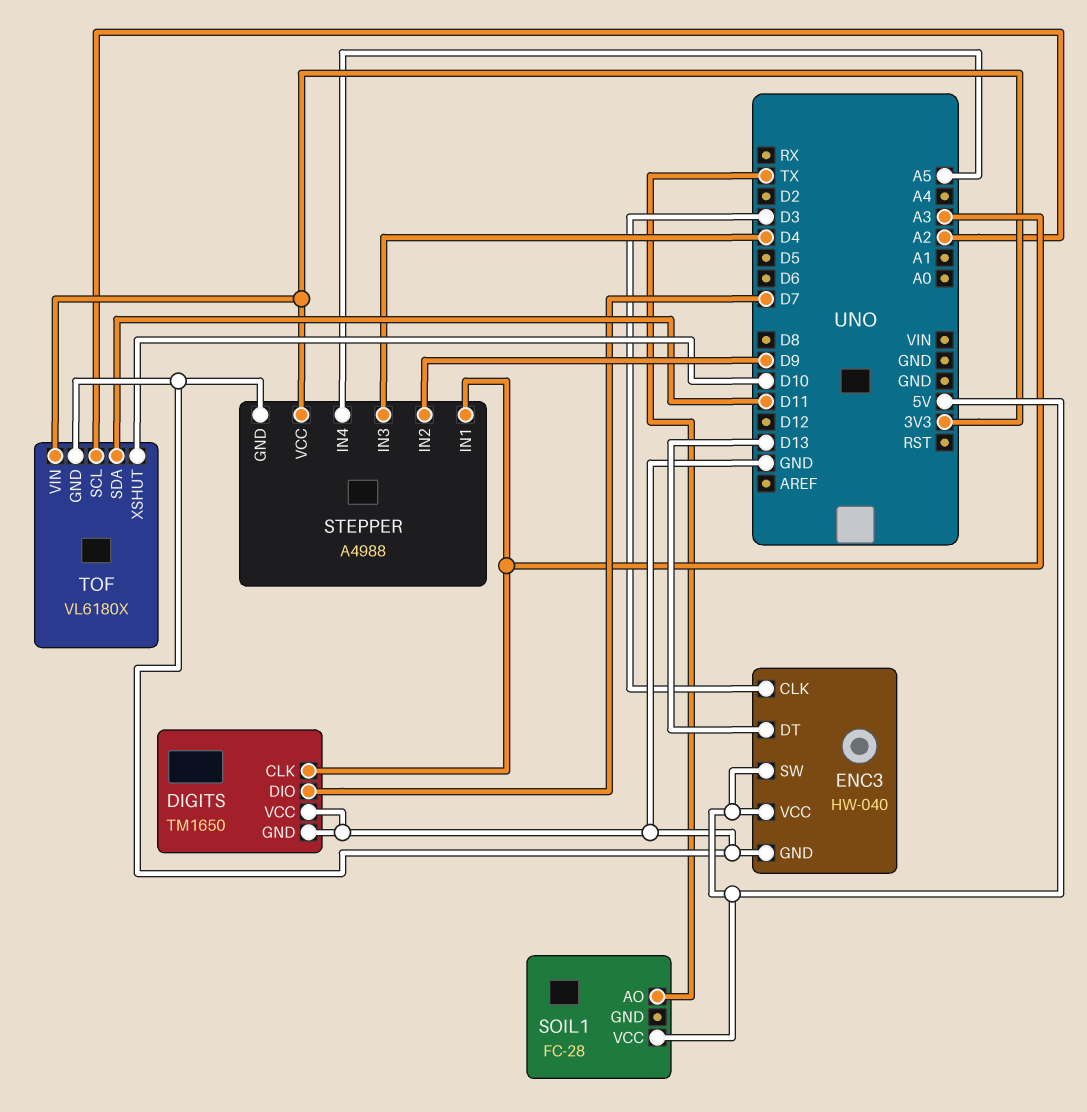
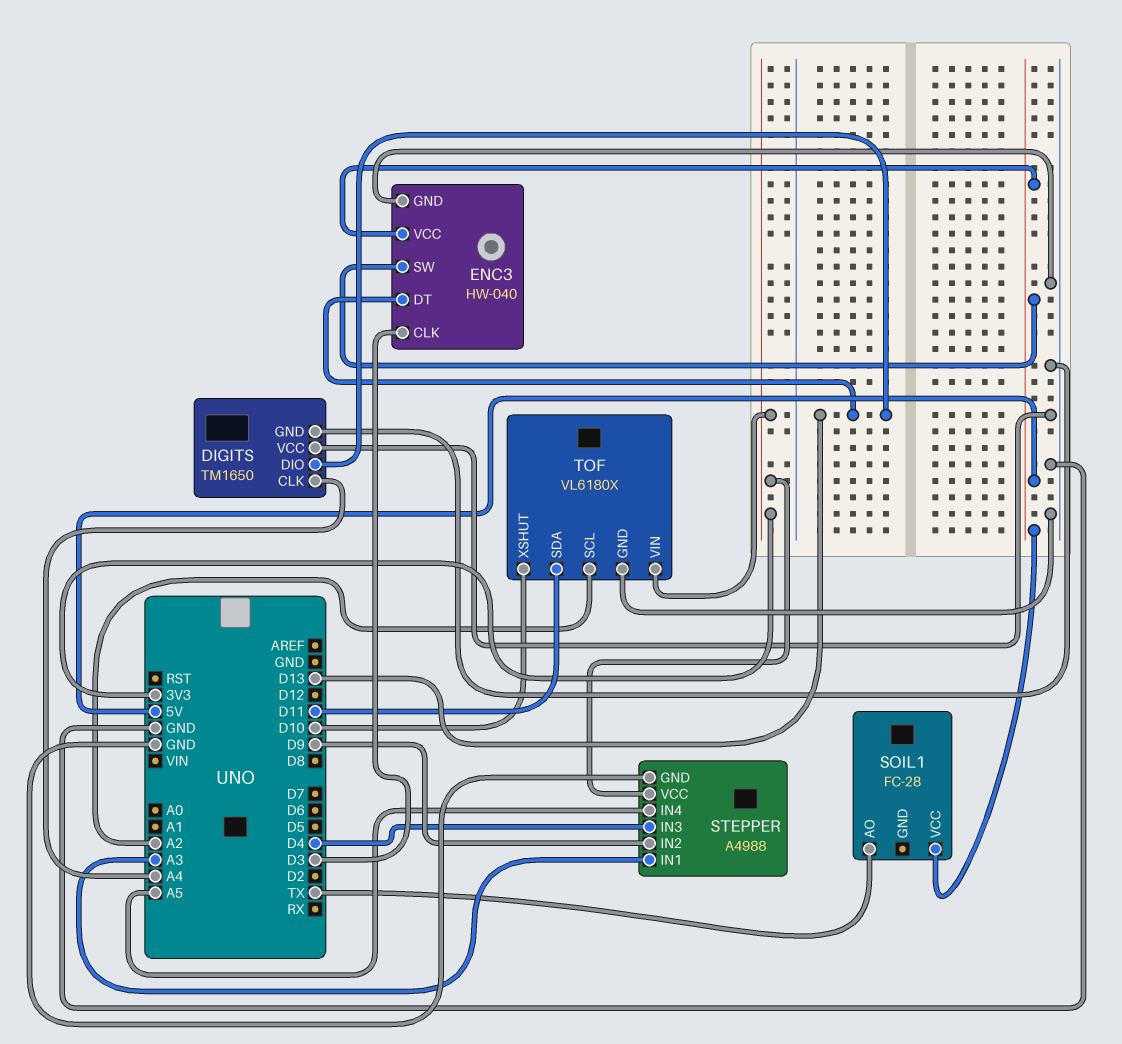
DIGITS pin CLK: A3 -> A4
DIGITS pin DIO: D7 -> D13

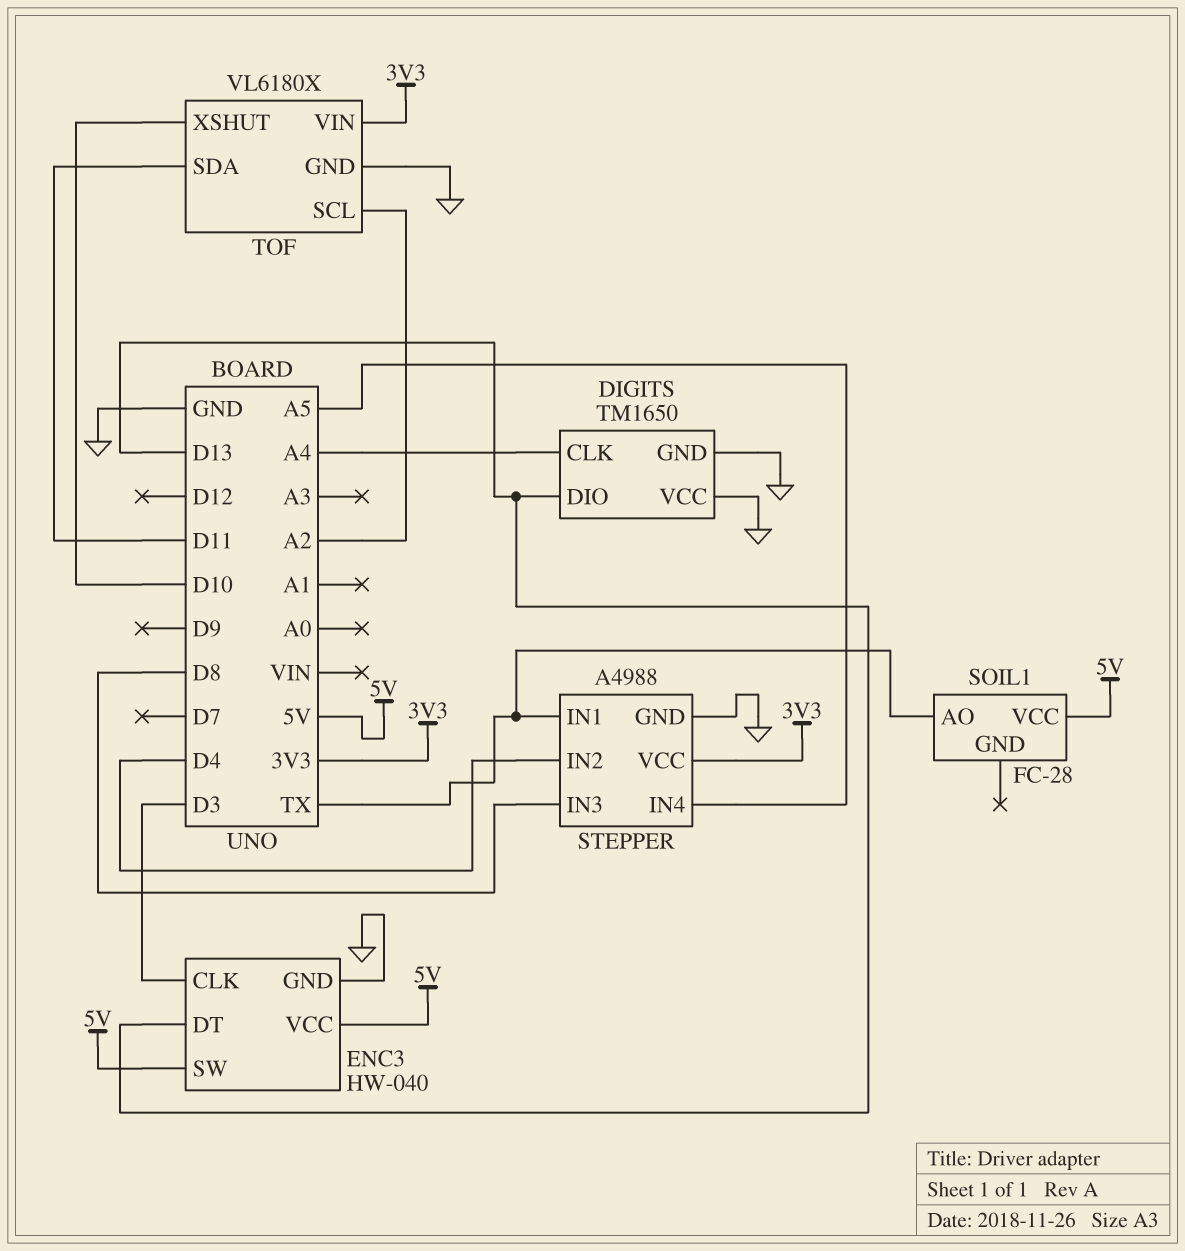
STEPPER pin IN1: A3 -> TX
STEPPER pin IN2: D9 -> D4
STEPPER pin IN3: D4 -> D8

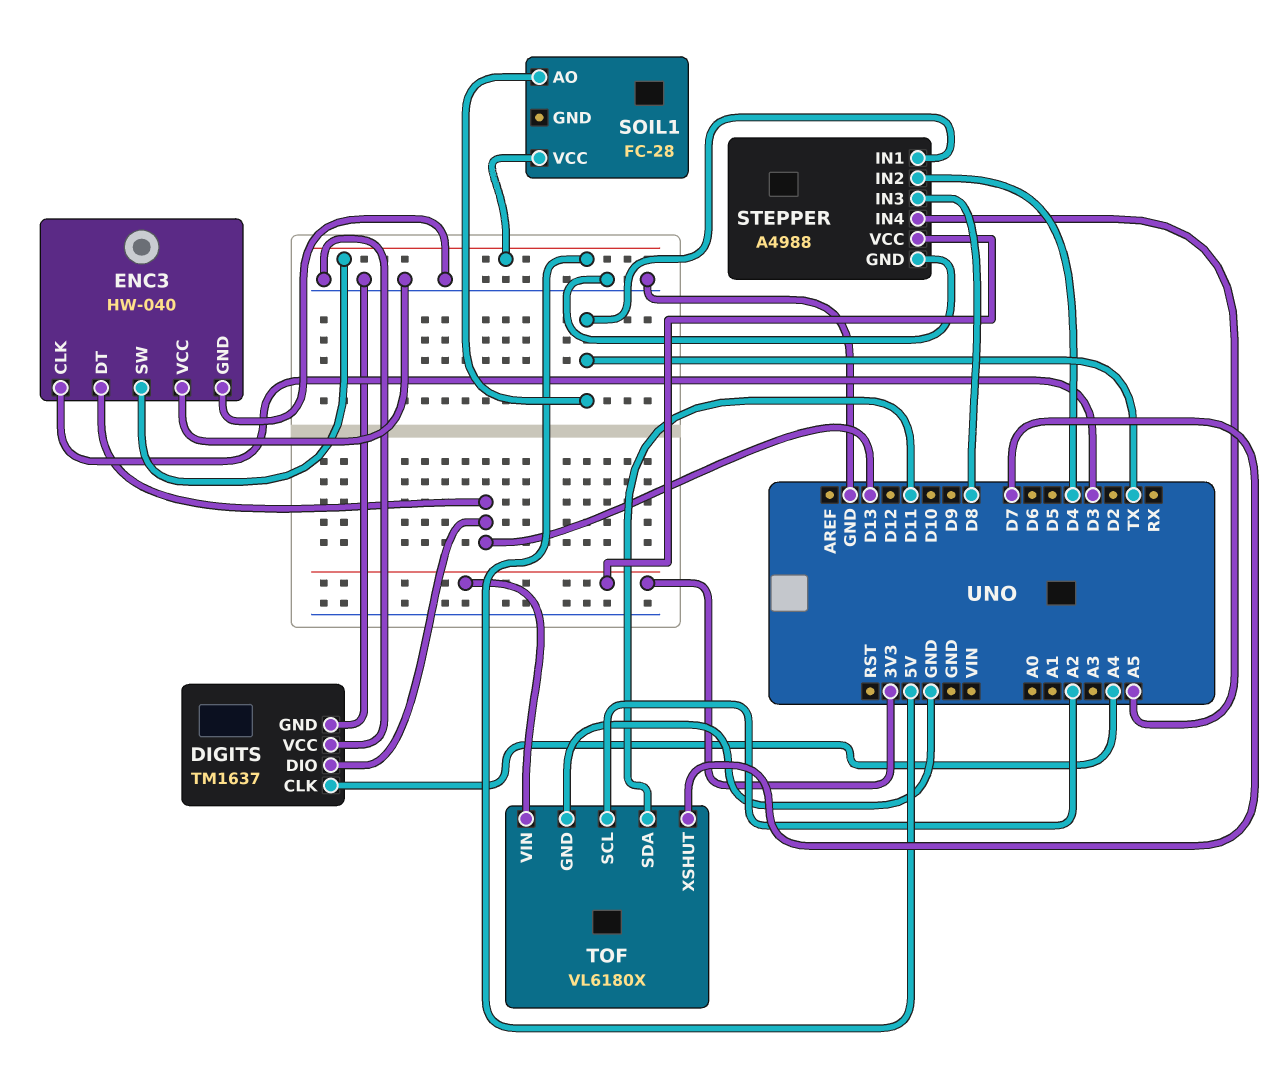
DIGITS: TM1650 -> TM1637
ENC3 pin VCC: 5V -> GND
TOF pin XSHUT: D10 -> D7

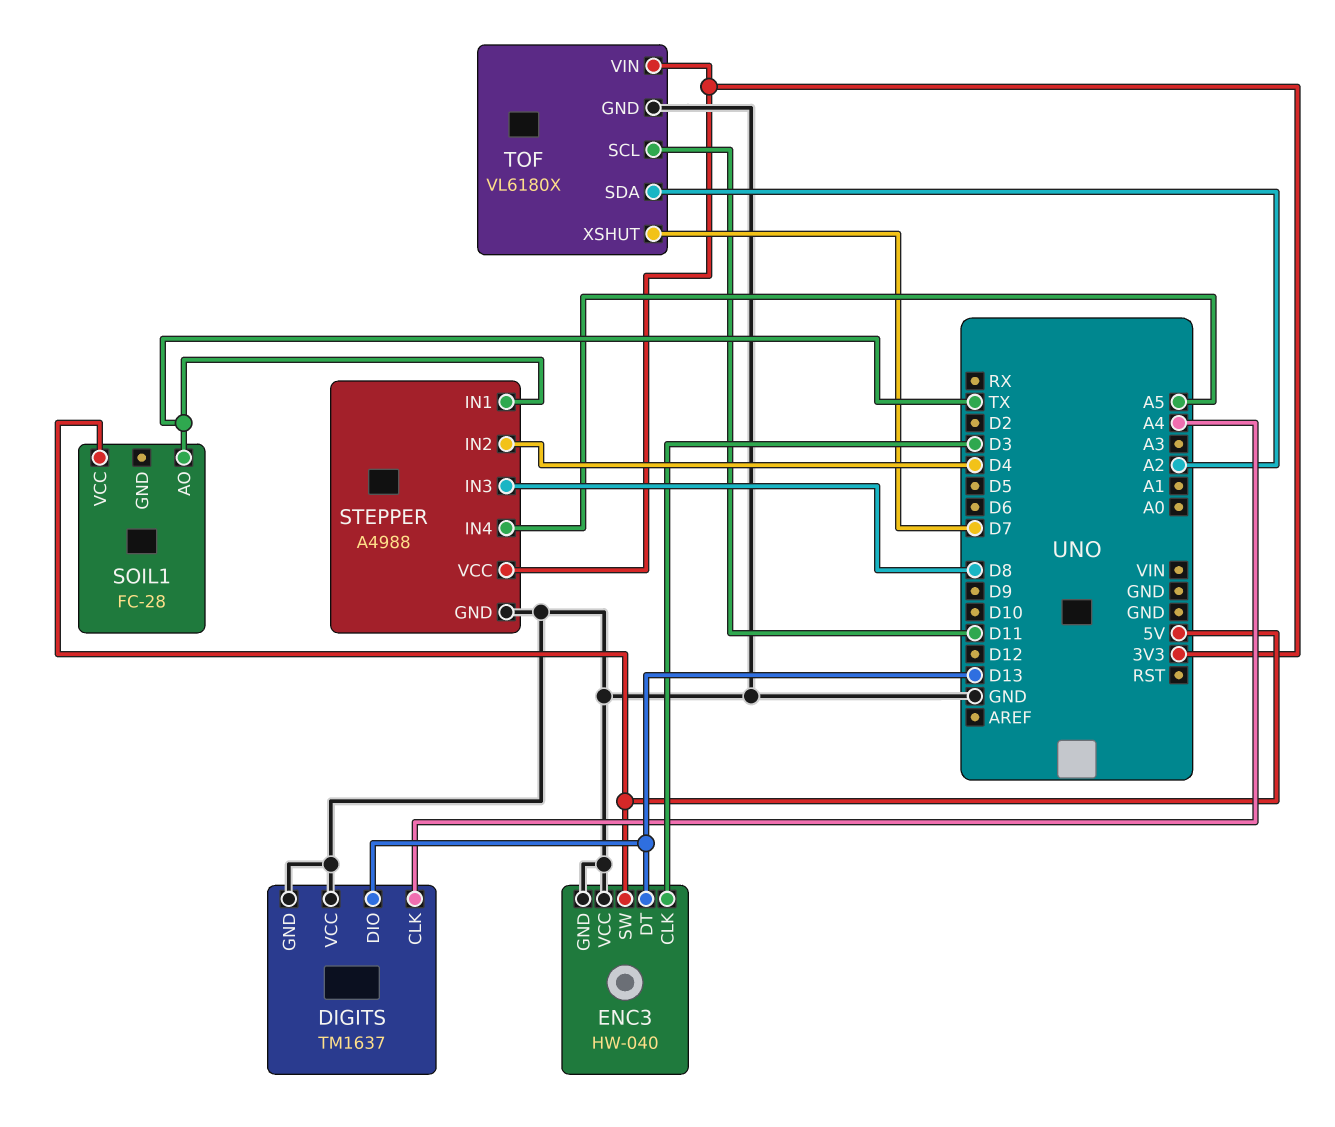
TOF pin SCL: A2 -> D11
TOF pin SDA: D11 -> A2

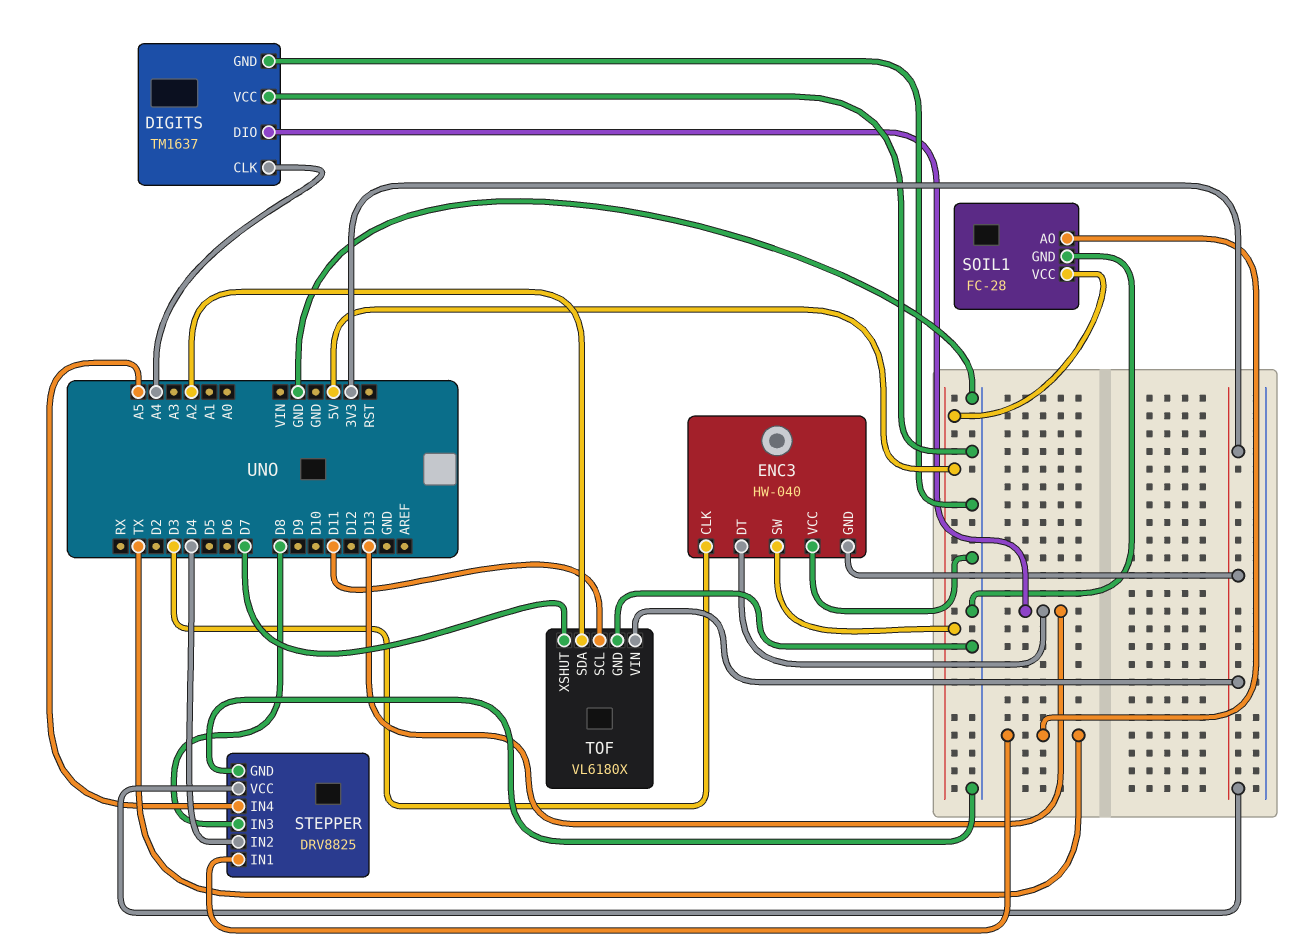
ENC3 pin GND: GND -> 3V3
SOIL1 pin GND: none -> GND
STEPPER: A4988 -> DRV8825

